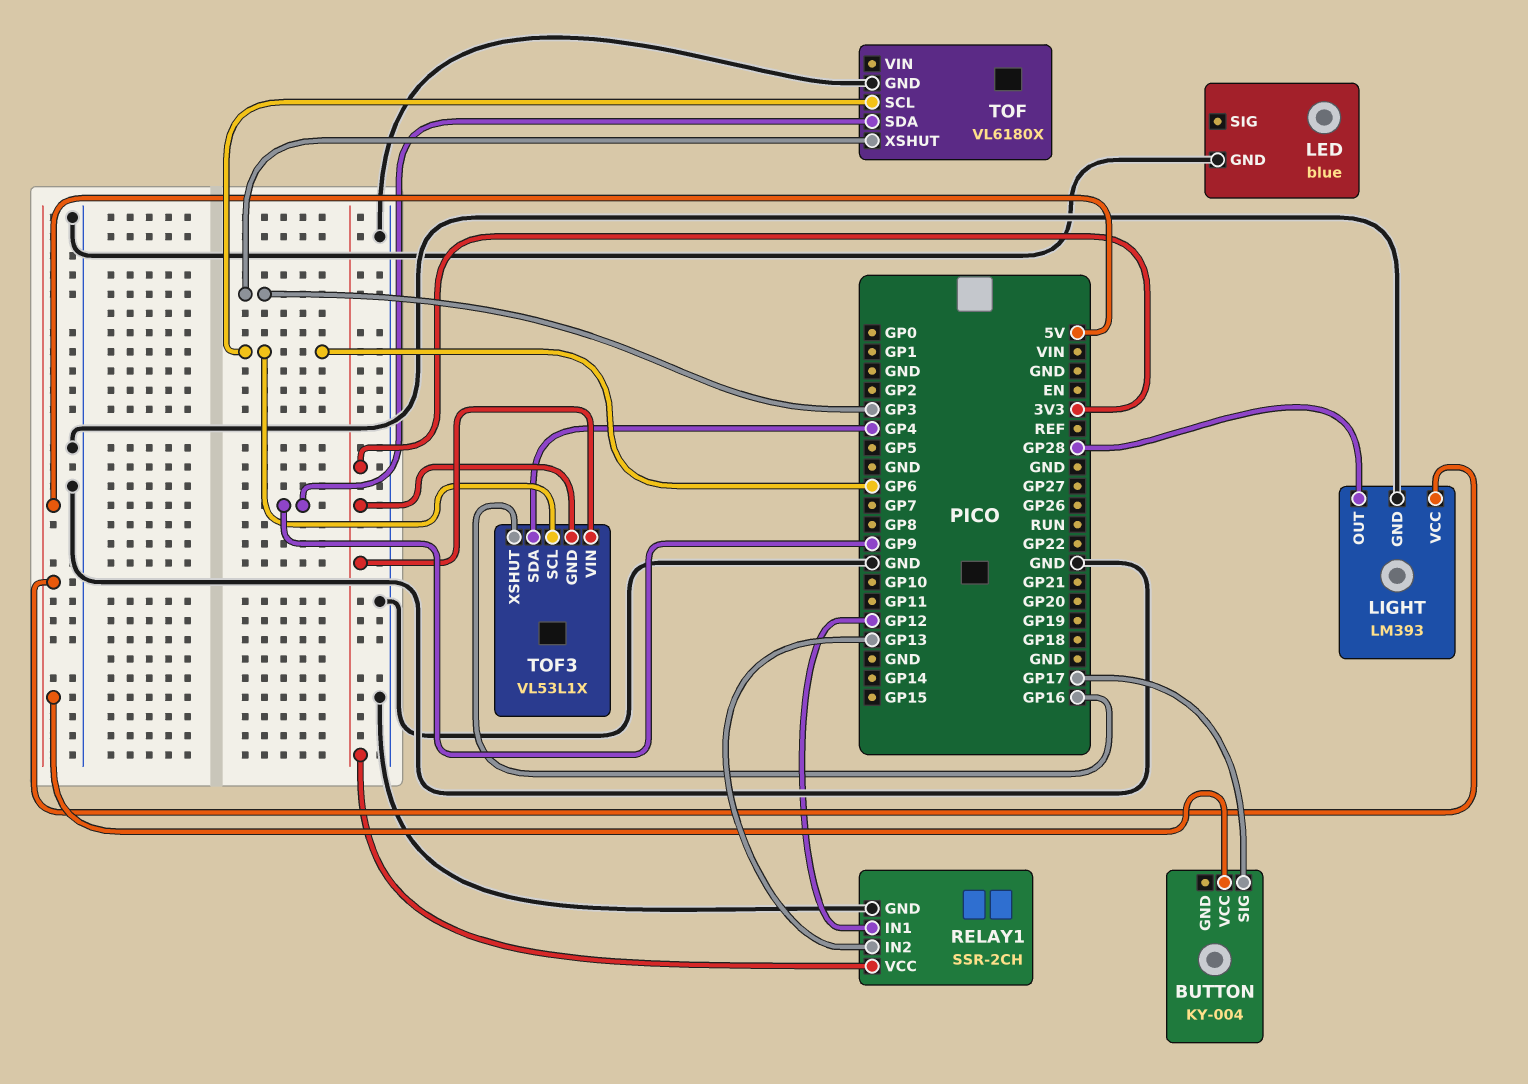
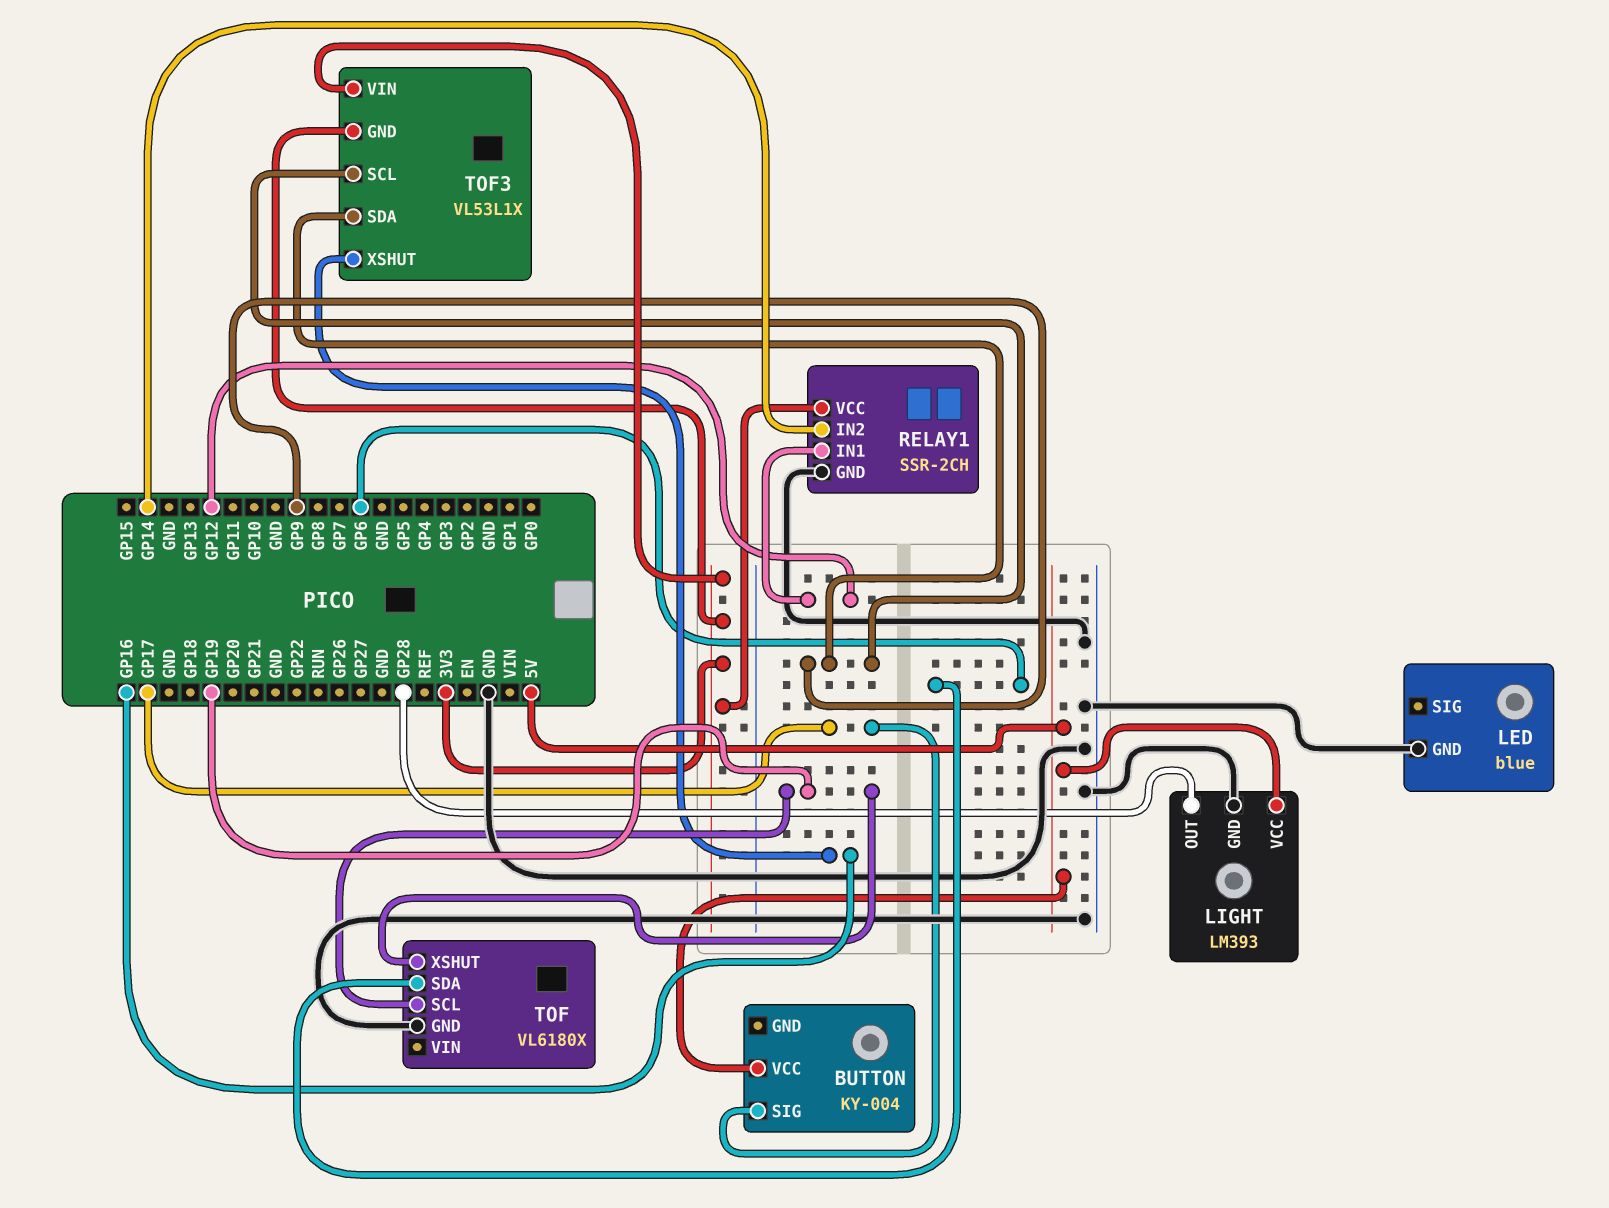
RELAY1 pin IN2: GP13 -> GP14
TOF pin SCL: GP6 -> GP19
TOF pin SDA: GP9 -> GP6
TOF pin XSHUT: GP3 -> GP19
TOF3 pin SCL: GP6 -> GP9
TOF3 pin SDA: GP4 -> GP9

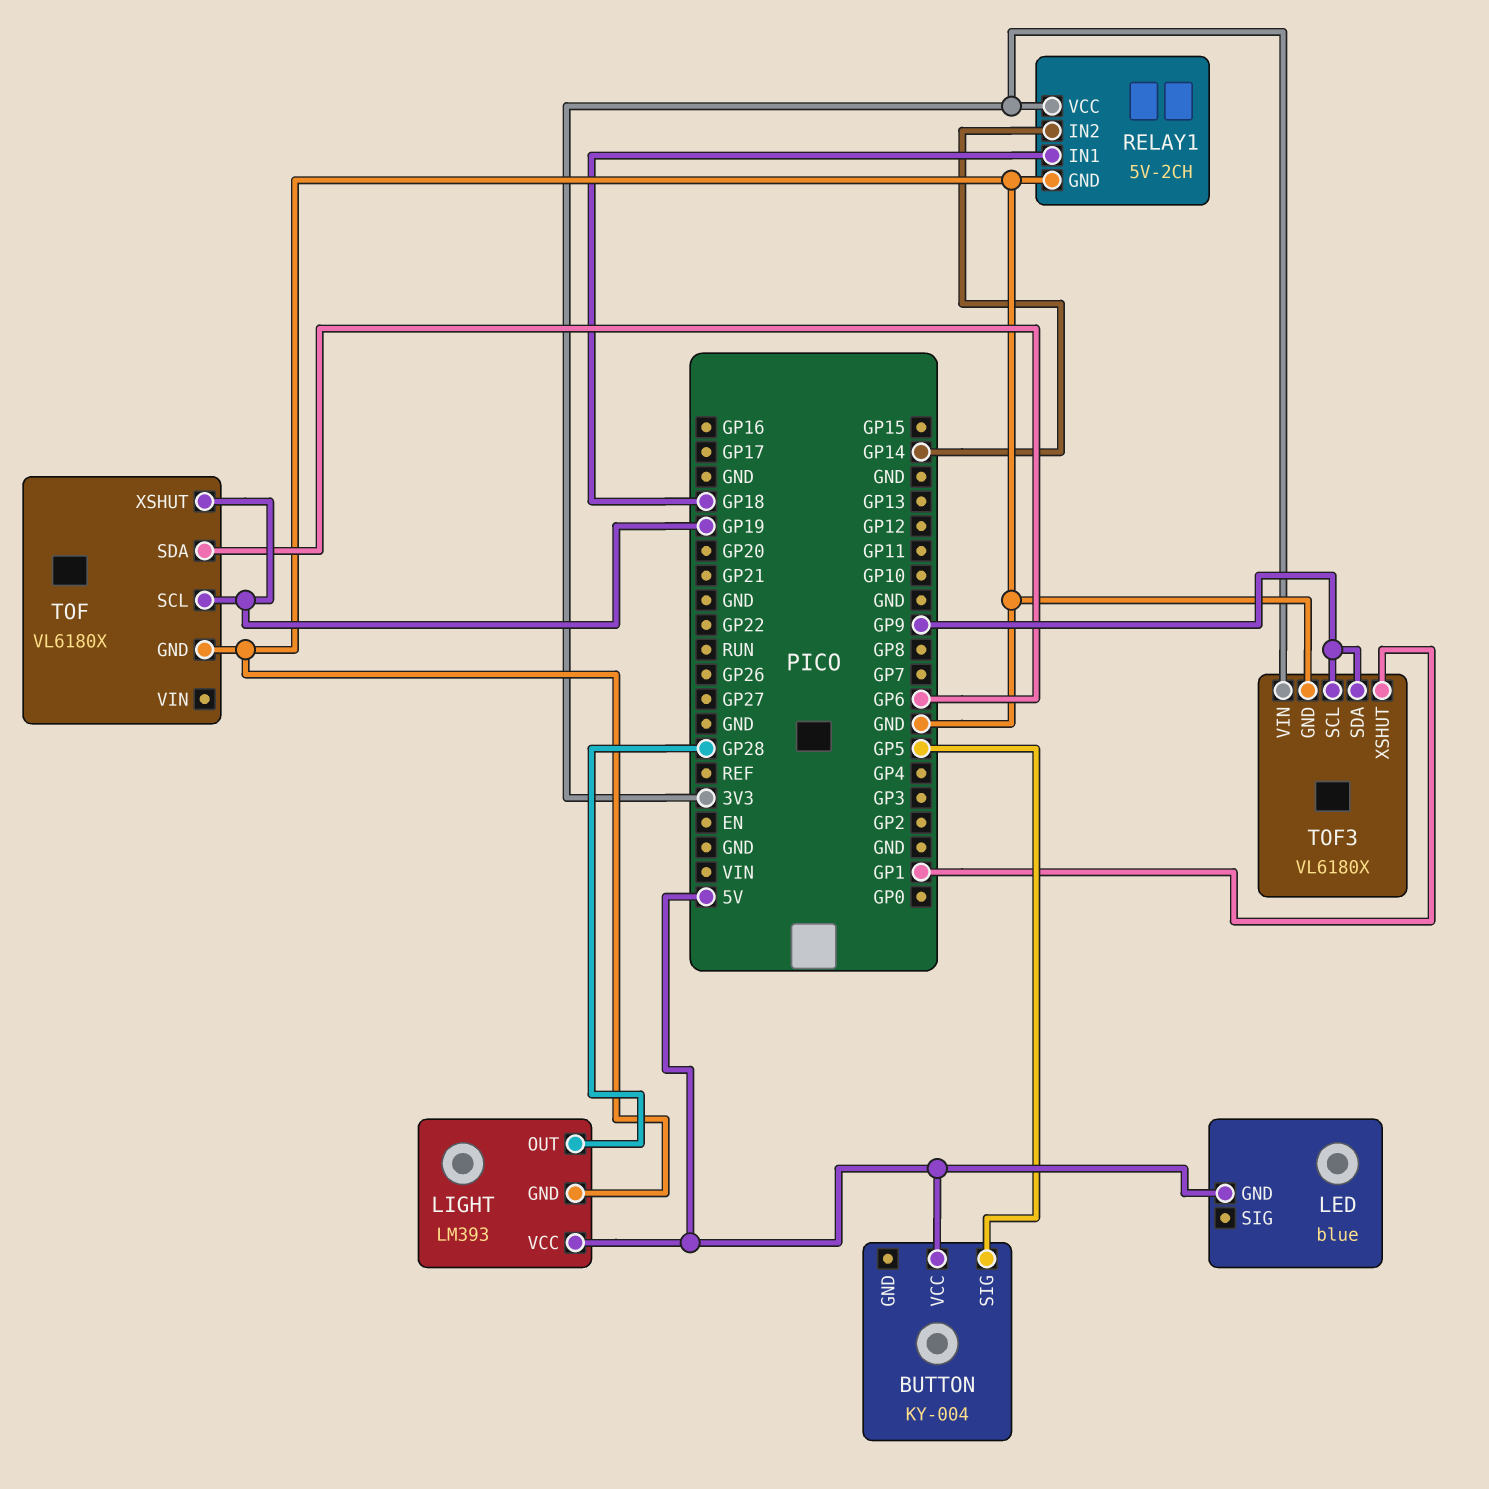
BUTTON pin SIG: GP17 -> GP5
LED pin GND: GND -> 5V
RELAY1: SSR-2CH -> 5V-2CH
RELAY1 pin IN1: GP12 -> GP18
TOF3: VL53L1X -> VL6180X
TOF3 pin GND: 3V3 -> GND
TOF3 pin XSHUT: GP16 -> GP1

